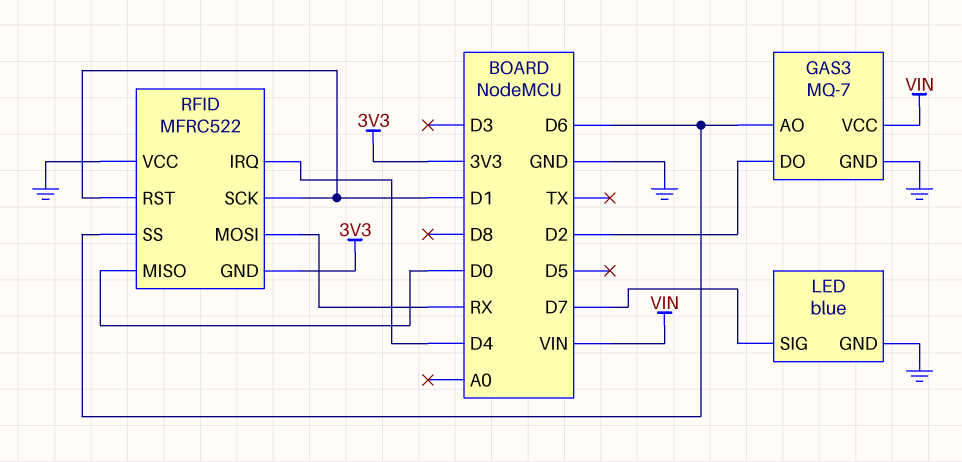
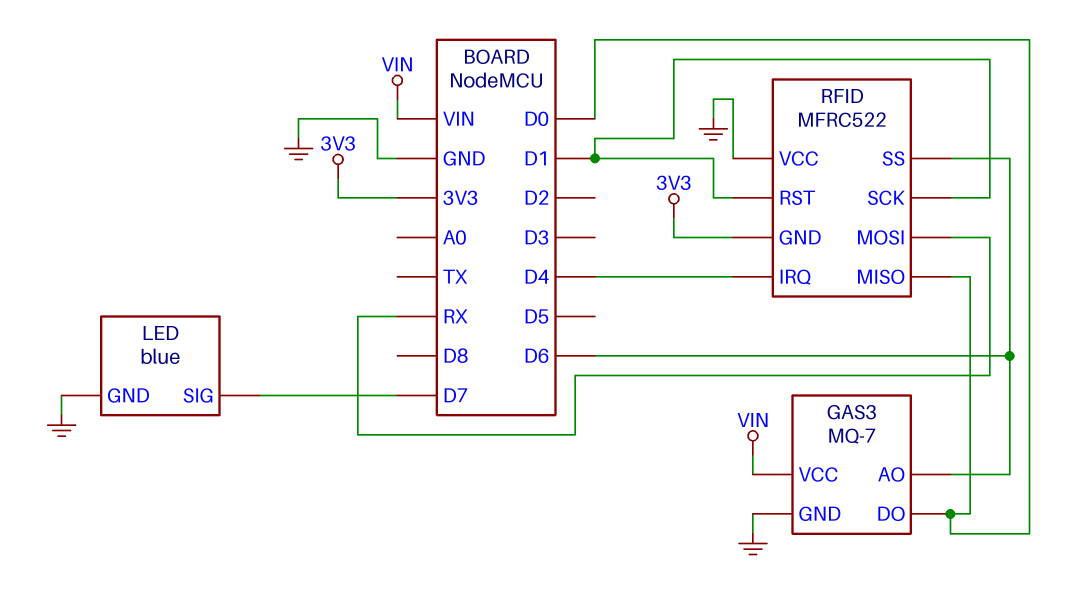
GAS3 pin DO: D2 -> D0

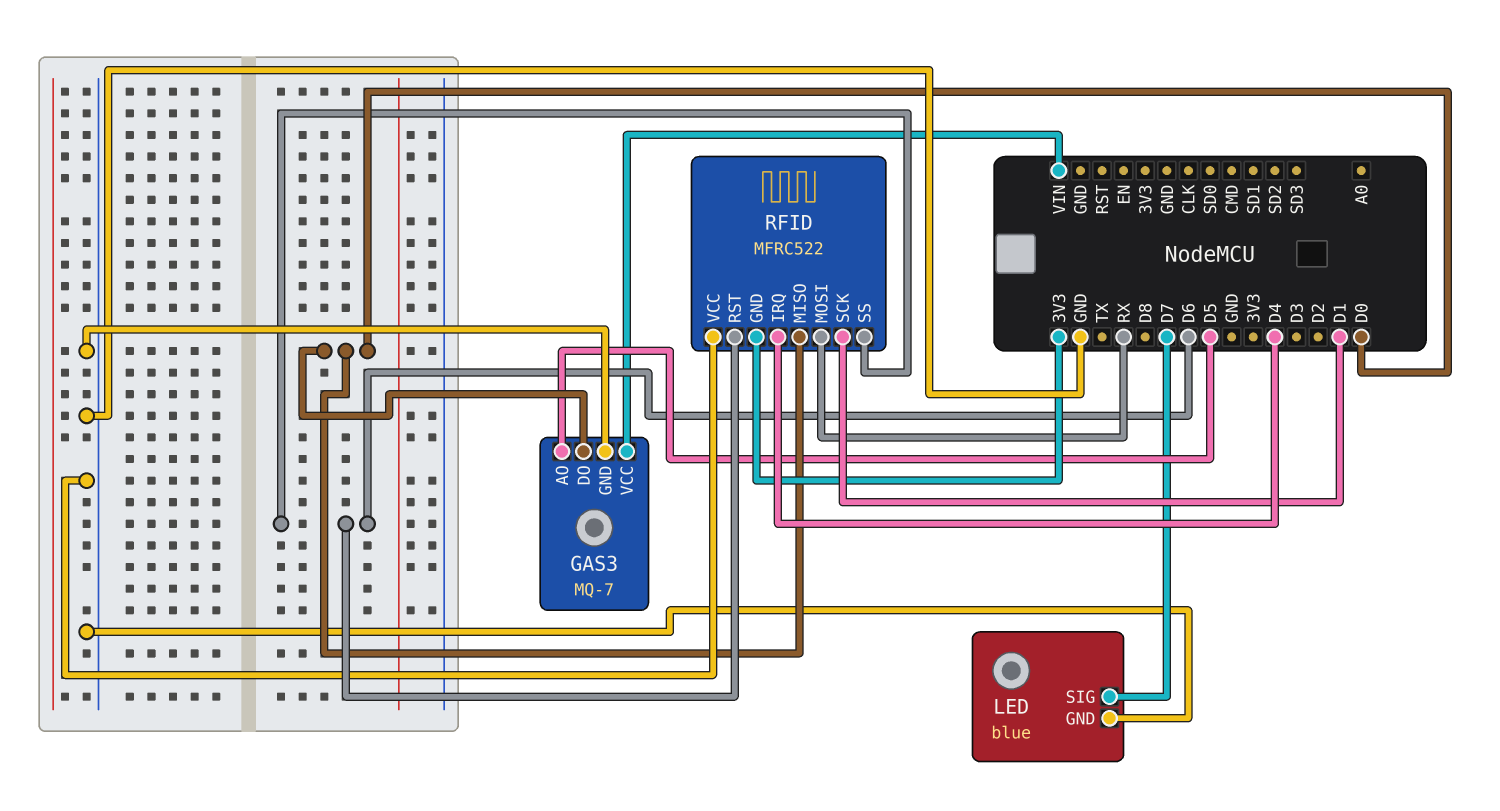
GAS3 pin AO: D6 -> D5
RFID pin RST: D1 -> D6

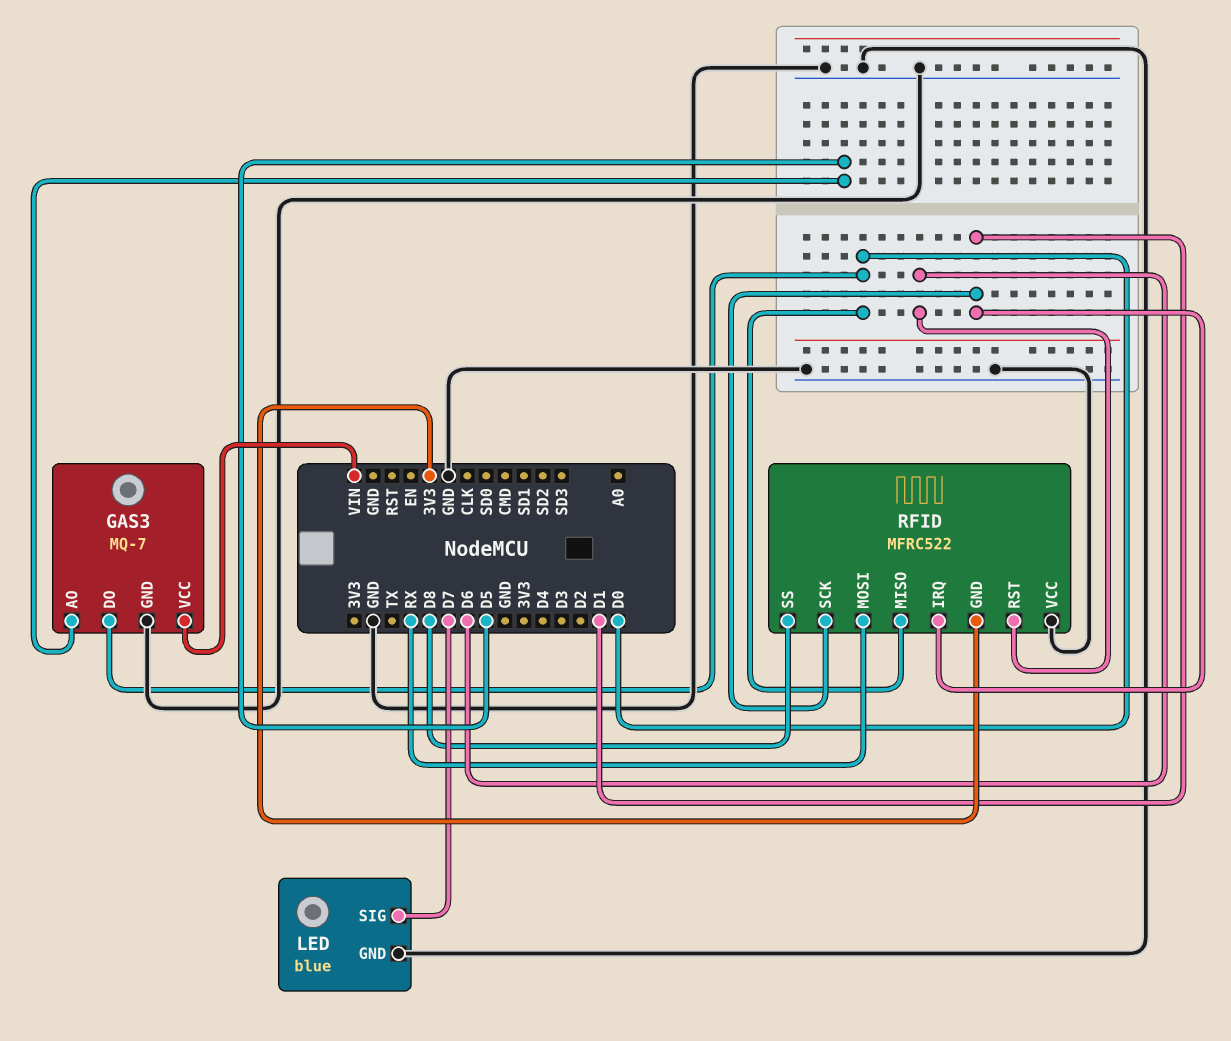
RFID pin IRQ: D4 -> D1
RFID pin SS: D6 -> D8

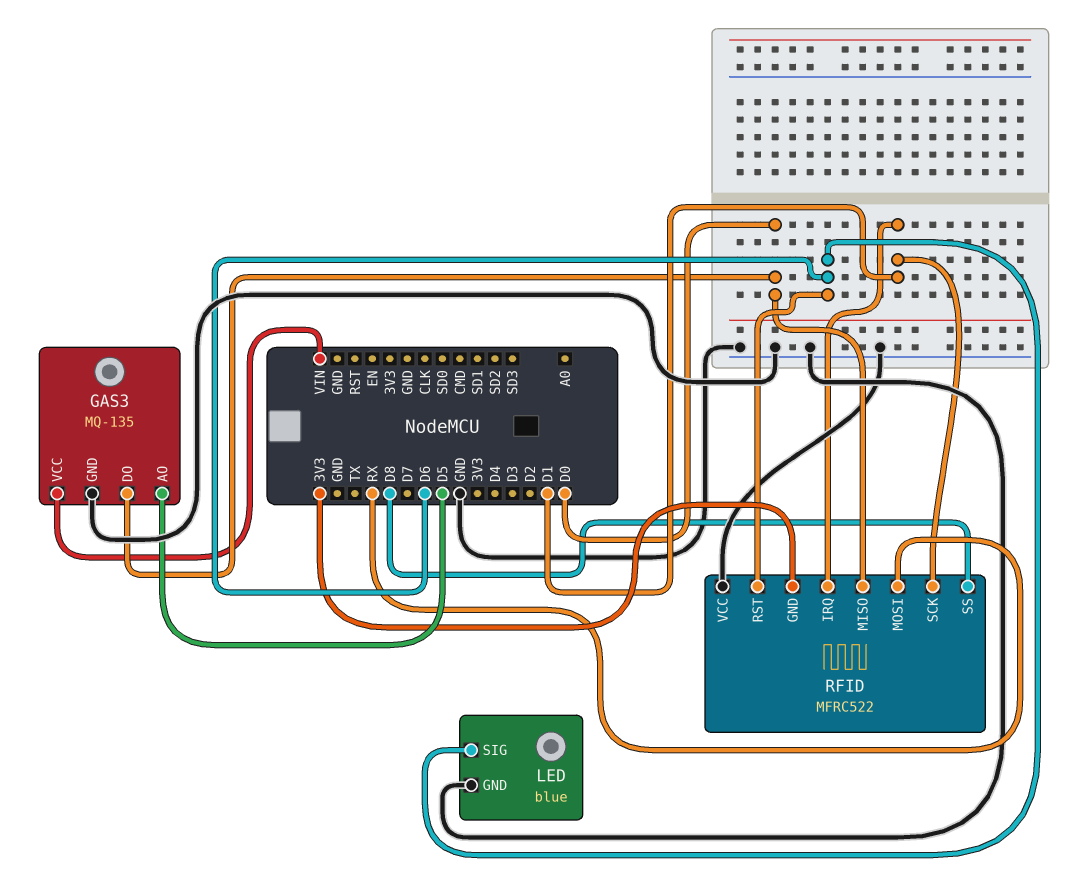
GAS3: MQ-7 -> MQ-135
LED pin SIG: D7 -> D6

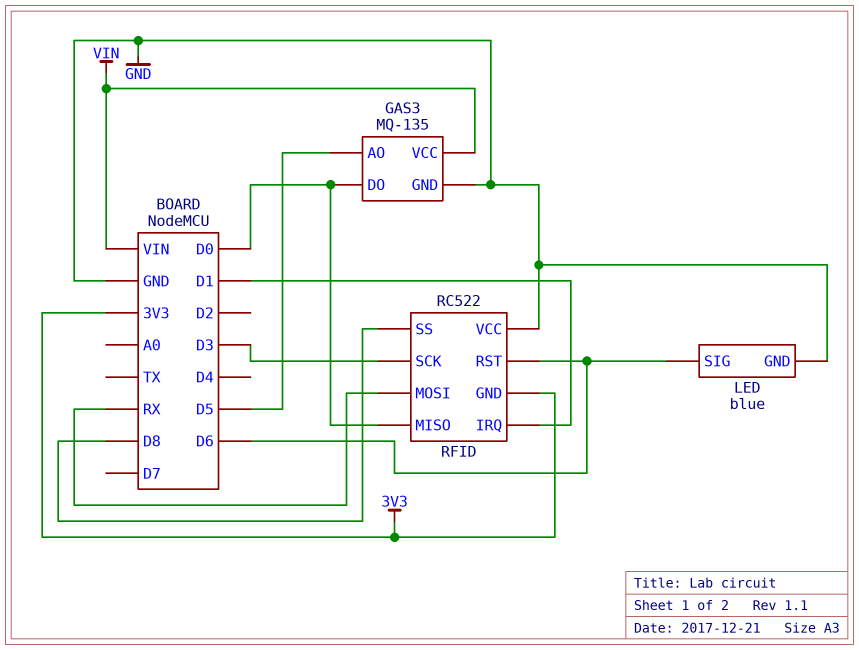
RFID: MFRC522 -> RC522
RFID pin SCK: D1 -> D3

